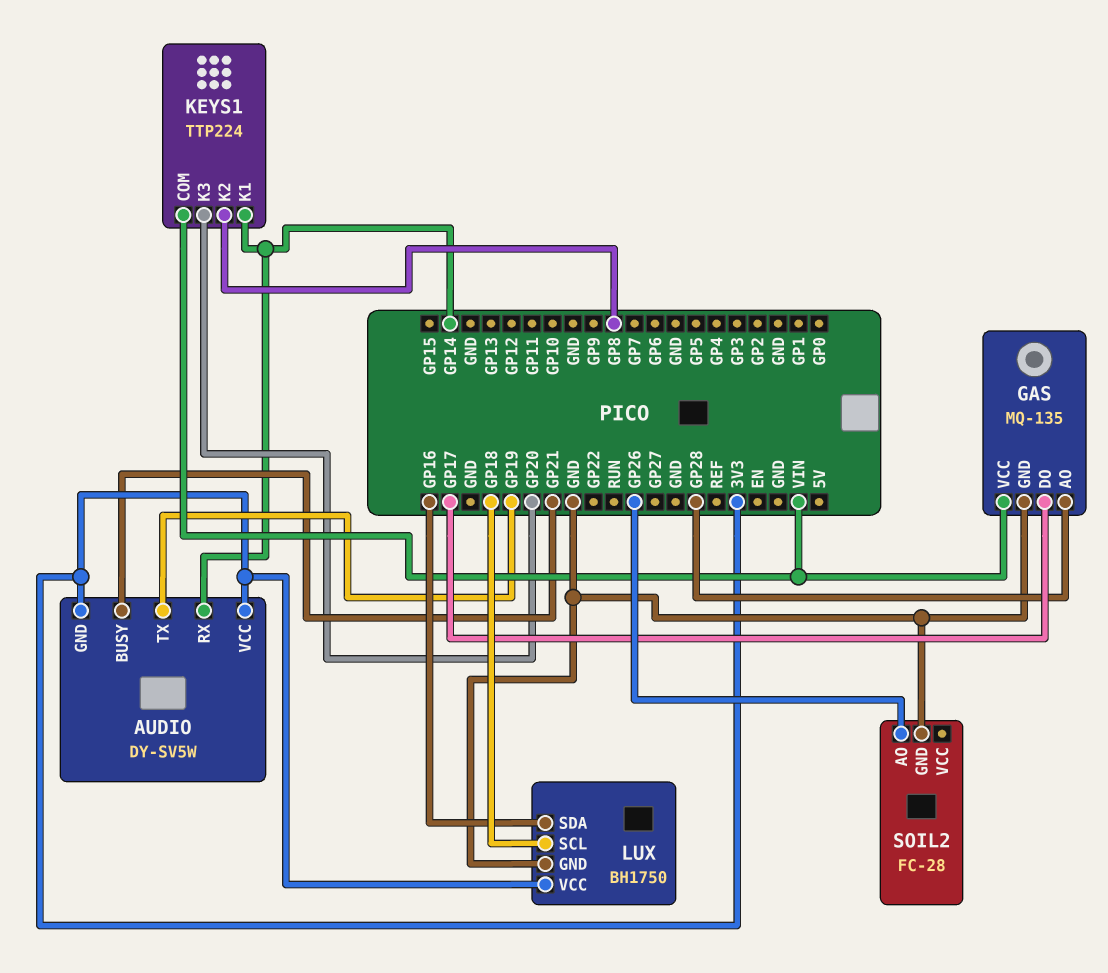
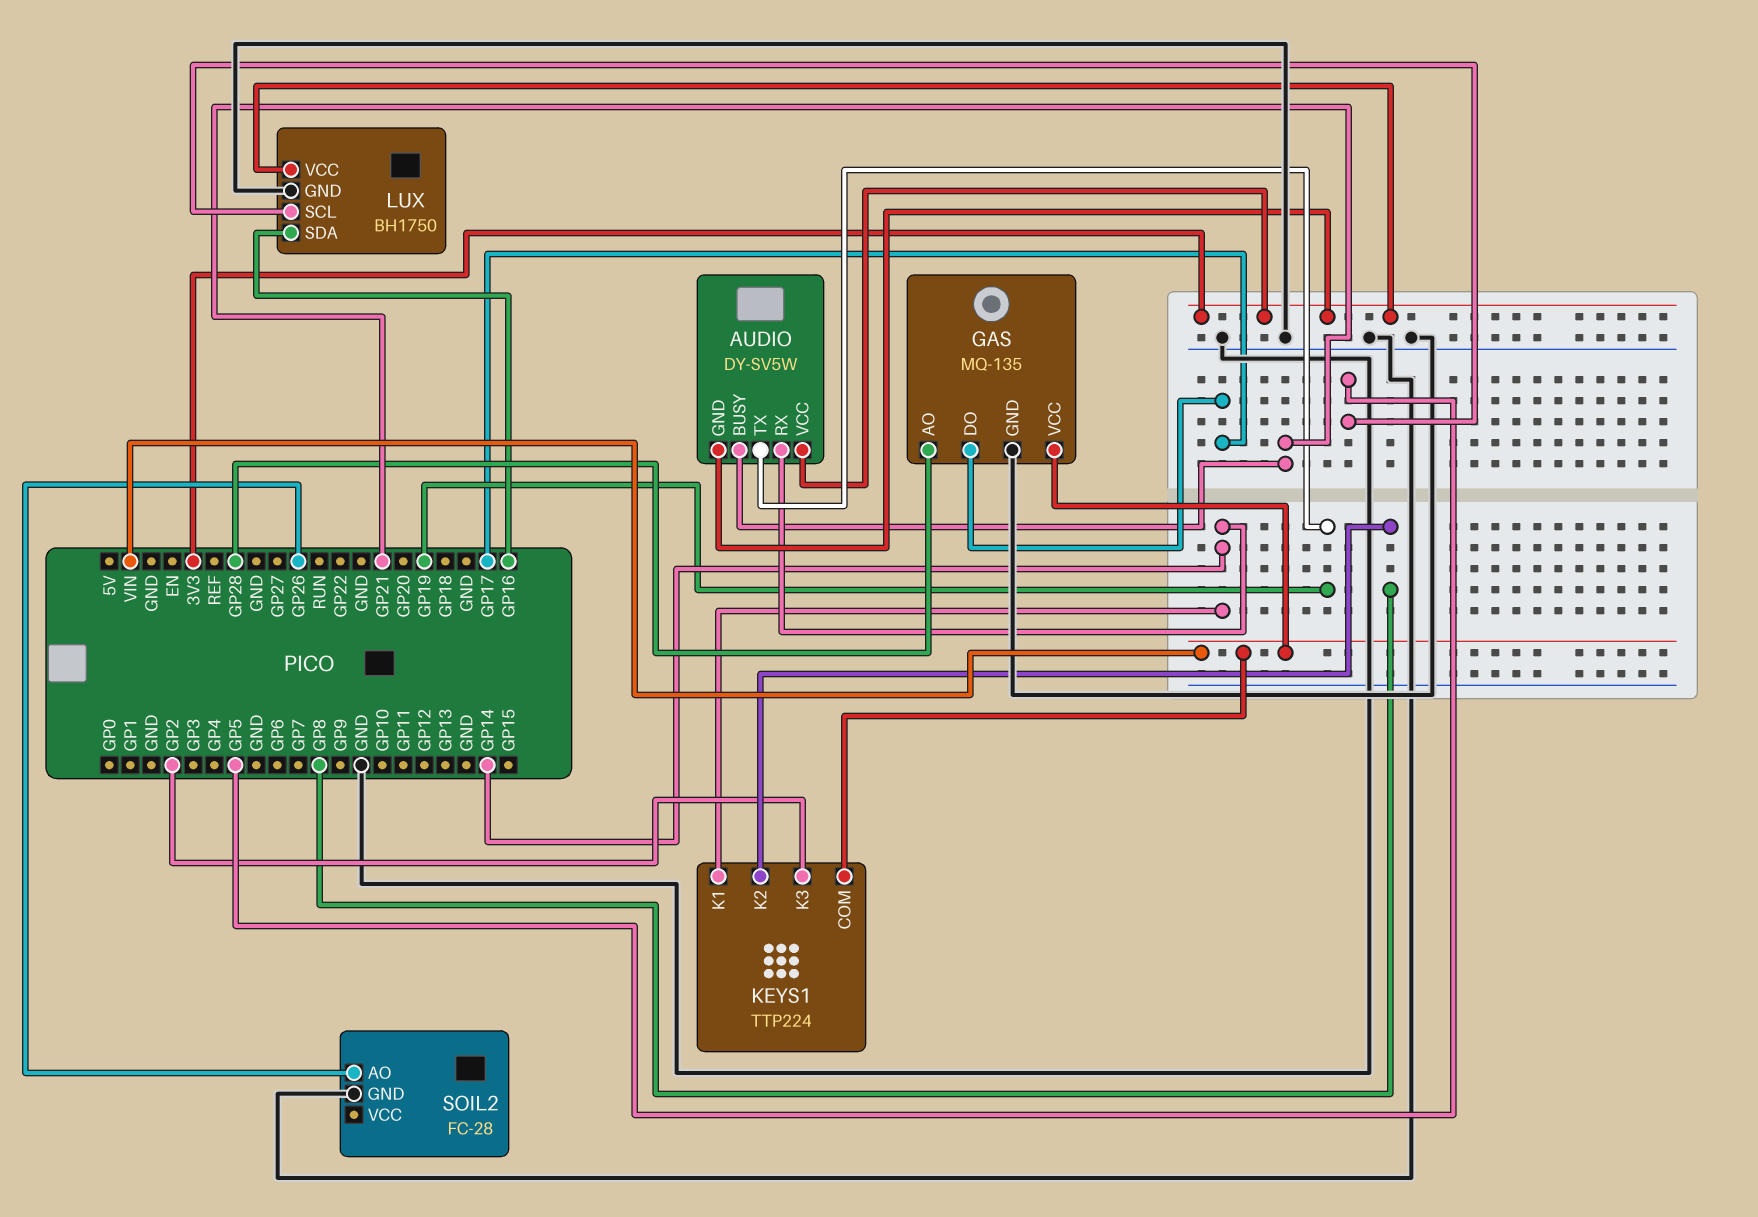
KEYS1 pin K3: GP20 -> GP2
LUX pin SCL: GP18 -> GP5

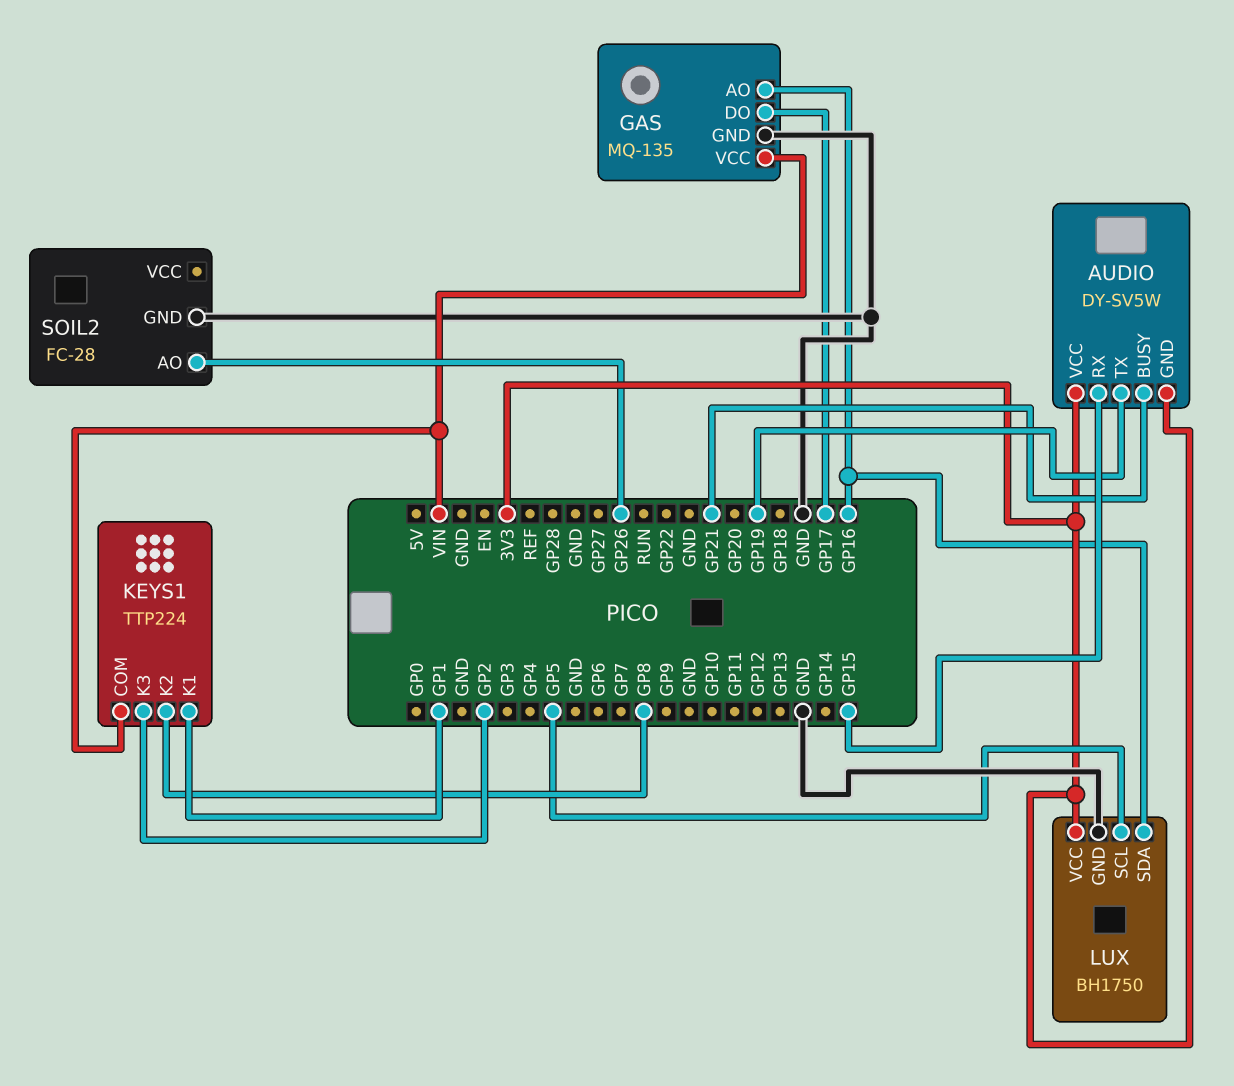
AUDIO pin RX: GP14 -> GP15
GAS pin AO: GP28 -> GP16
KEYS1 pin K1: GP14 -> GP1

